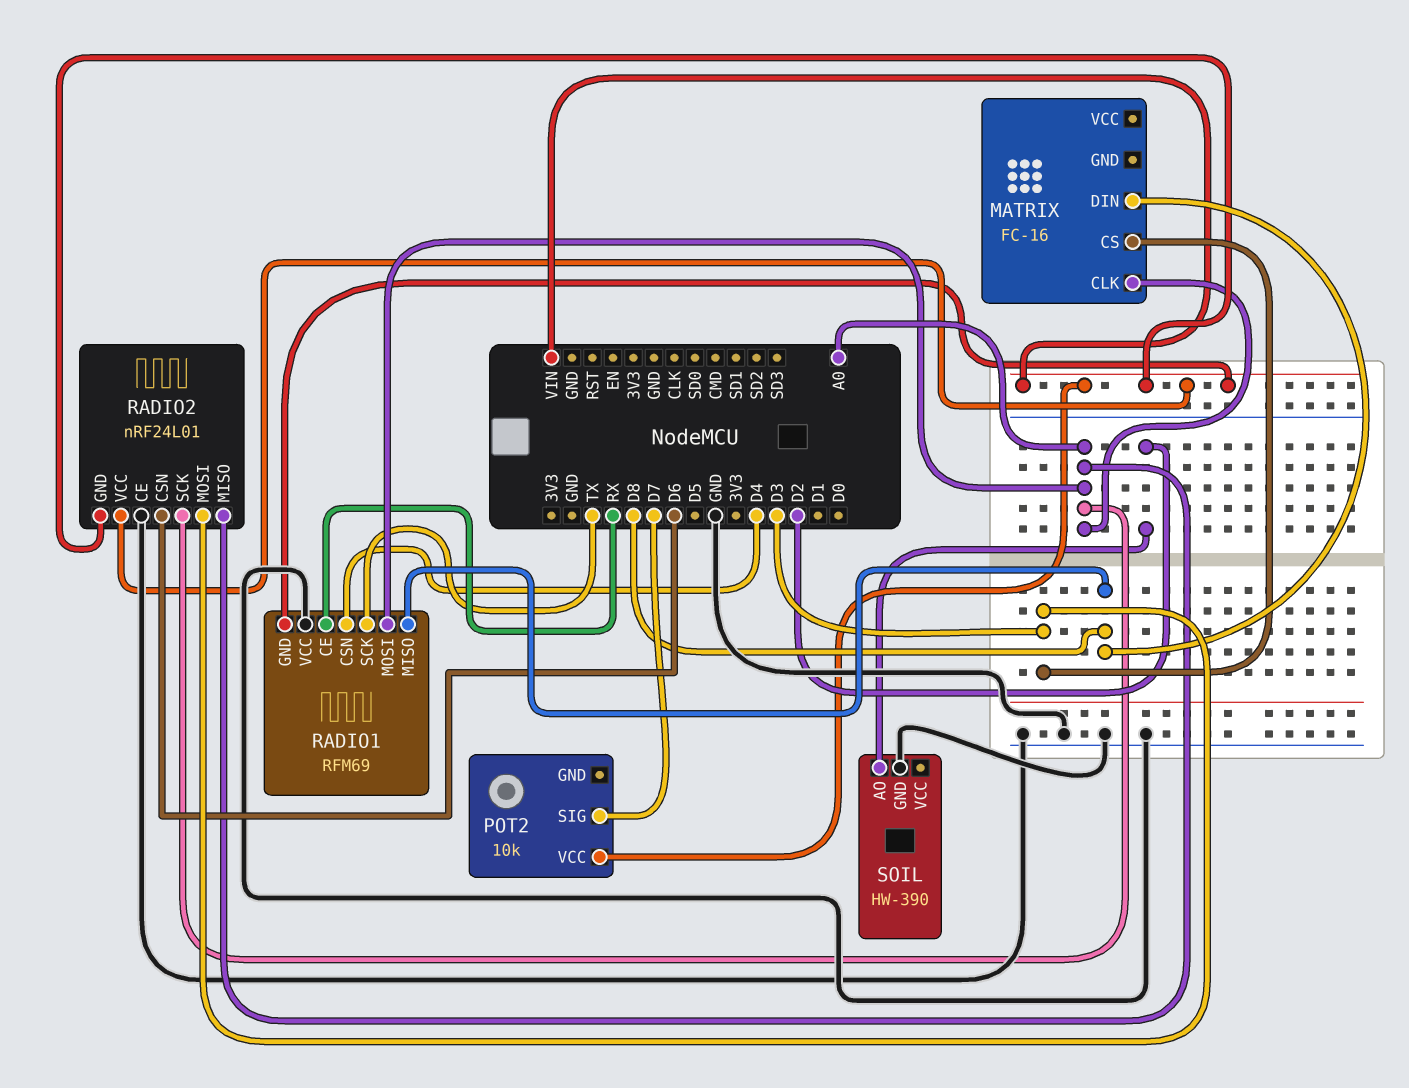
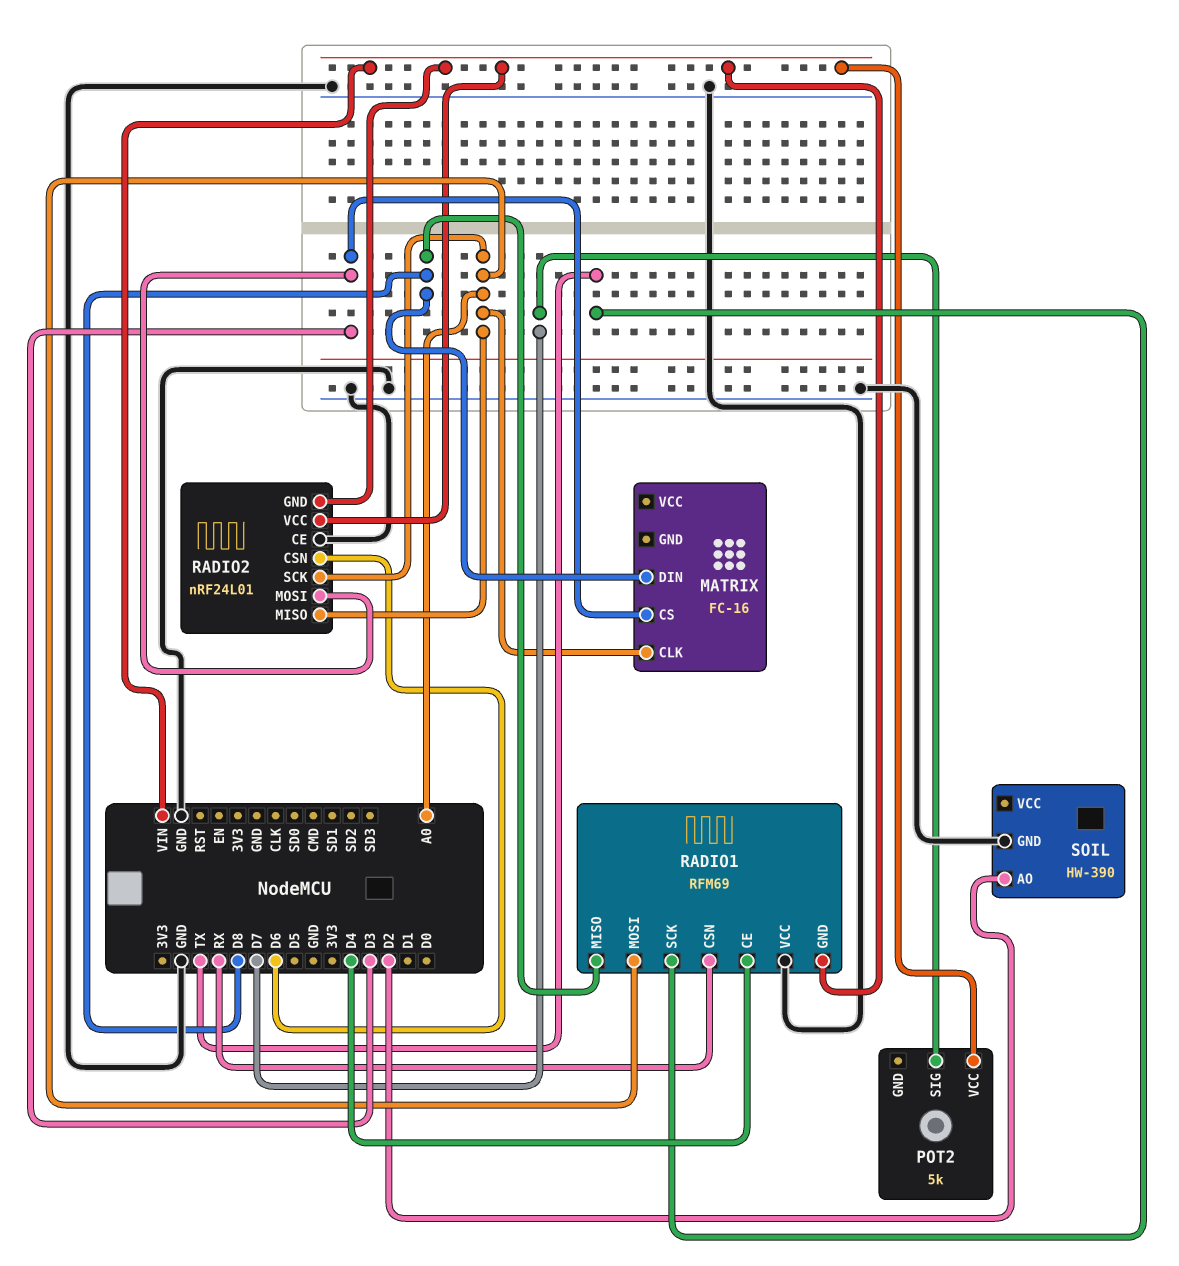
POT2: 10k -> 5k
RADIO1 pin CE: RX -> D4
RADIO1 pin CSN: D4 -> RX

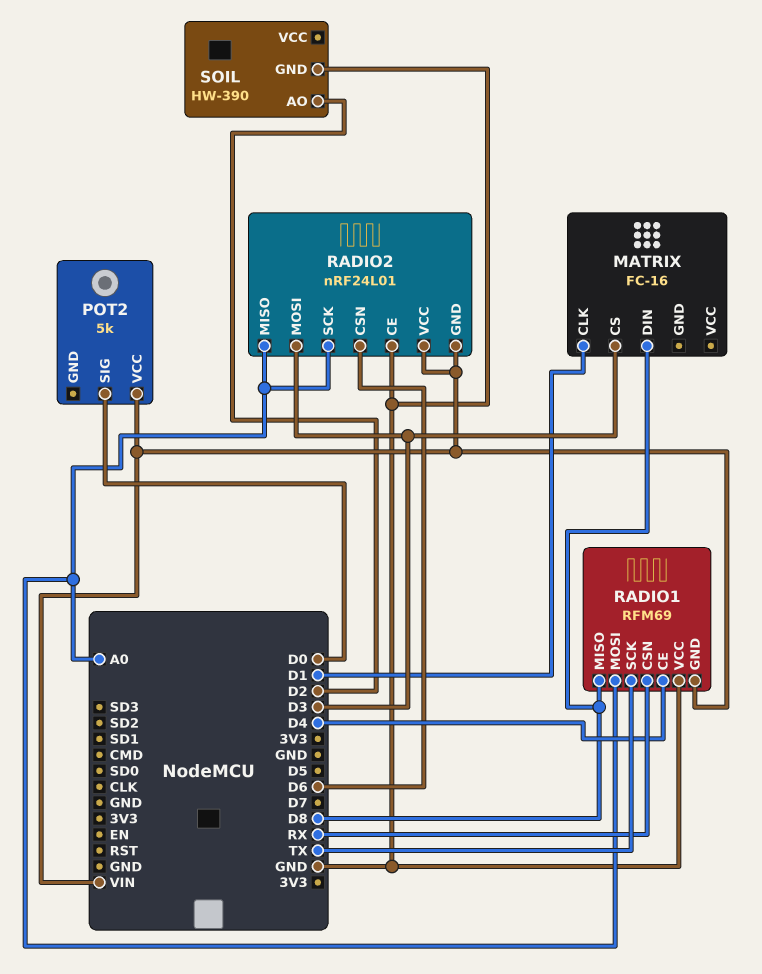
MATRIX pin CLK: A0 -> D1
POT2 pin SIG: D7 -> D0

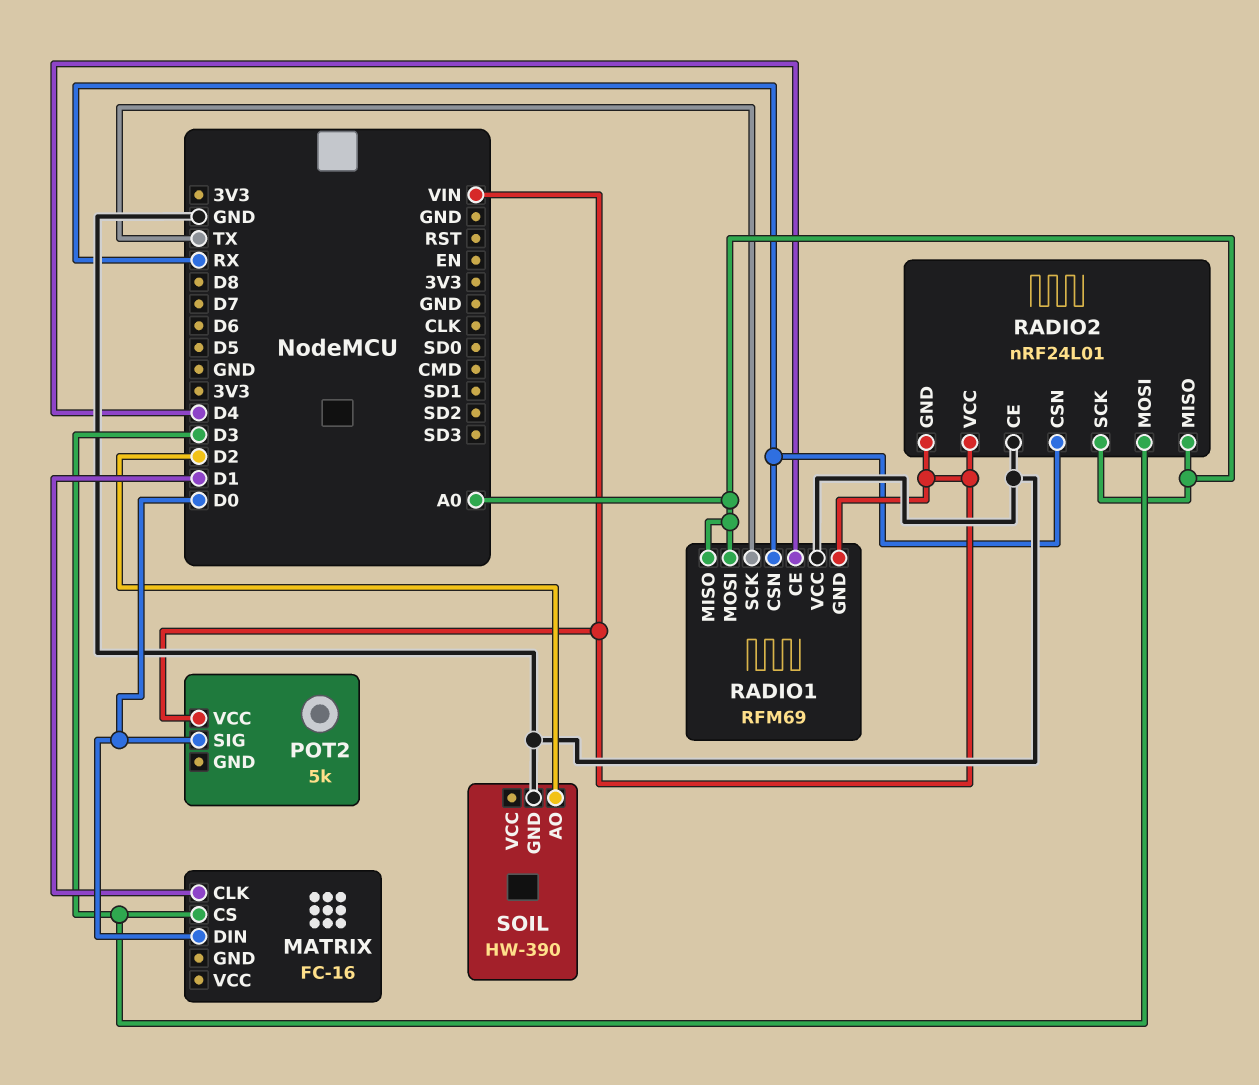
MATRIX pin DIN: D8 -> D0
RADIO1 pin MISO: D8 -> A0
RADIO2 pin CSN: D6 -> RX

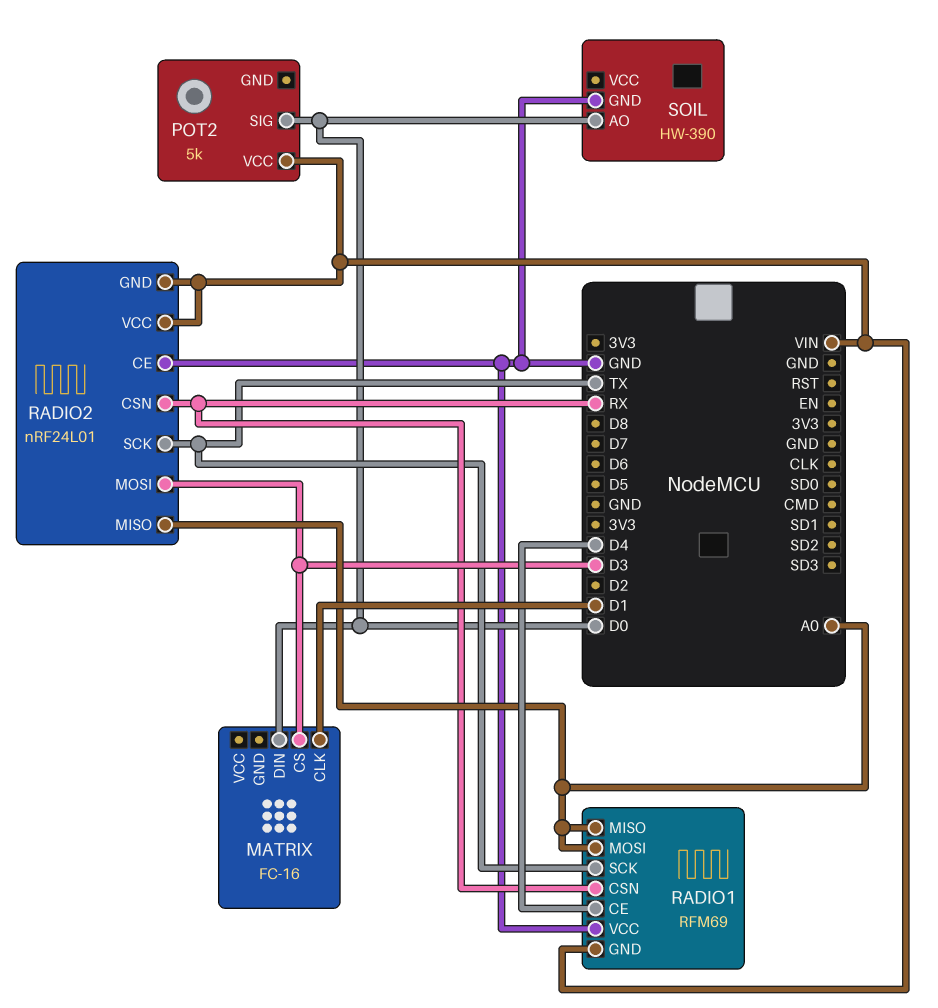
RADIO2 pin SCK: A0 -> TX
SOIL pin AO: D2 -> D0

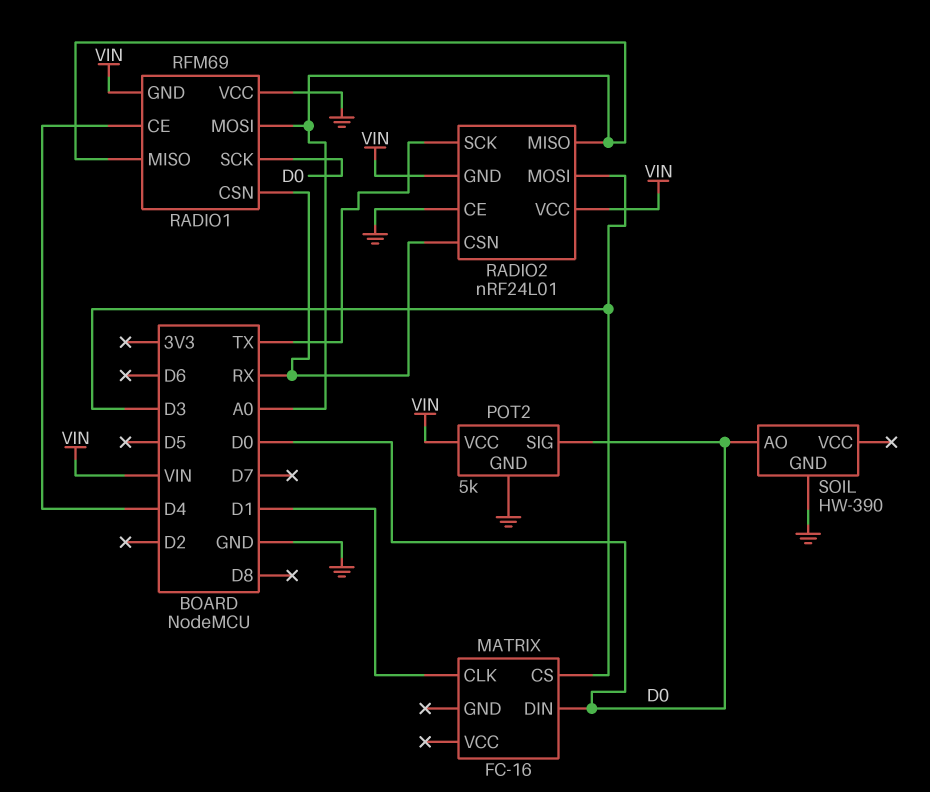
POT2 pin GND: none -> GND
RADIO1 pin SCK: TX -> D0

